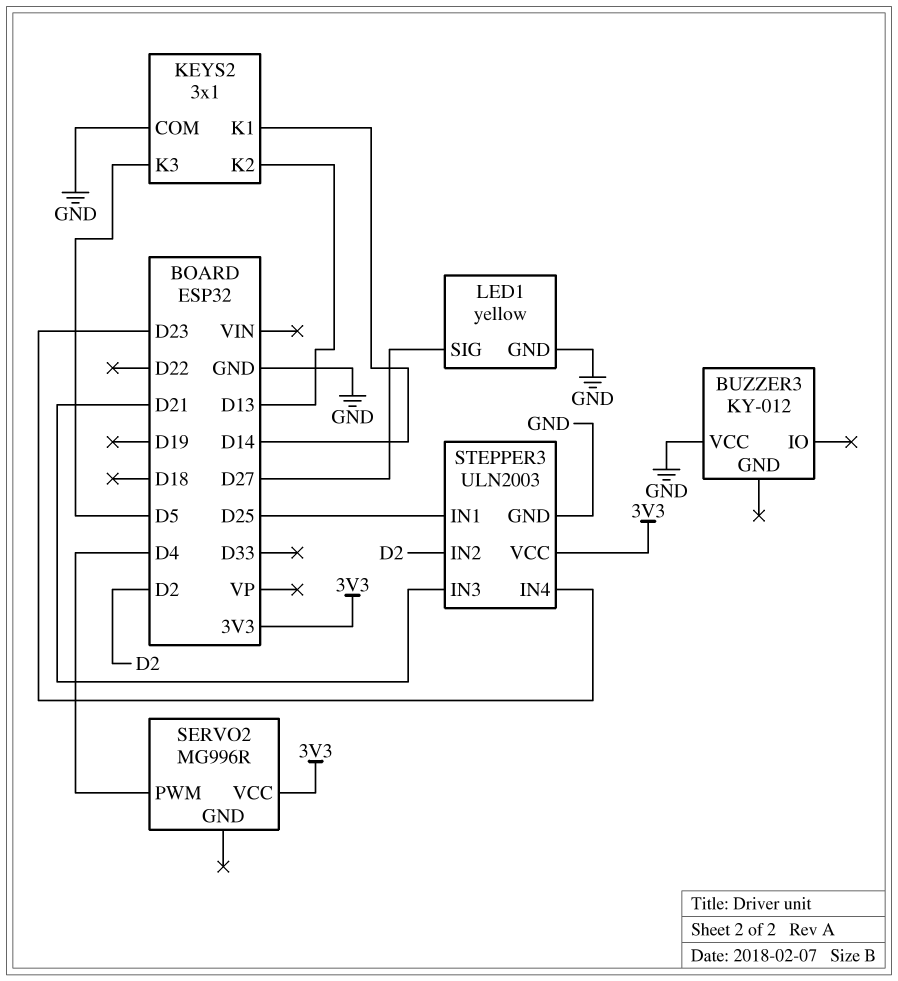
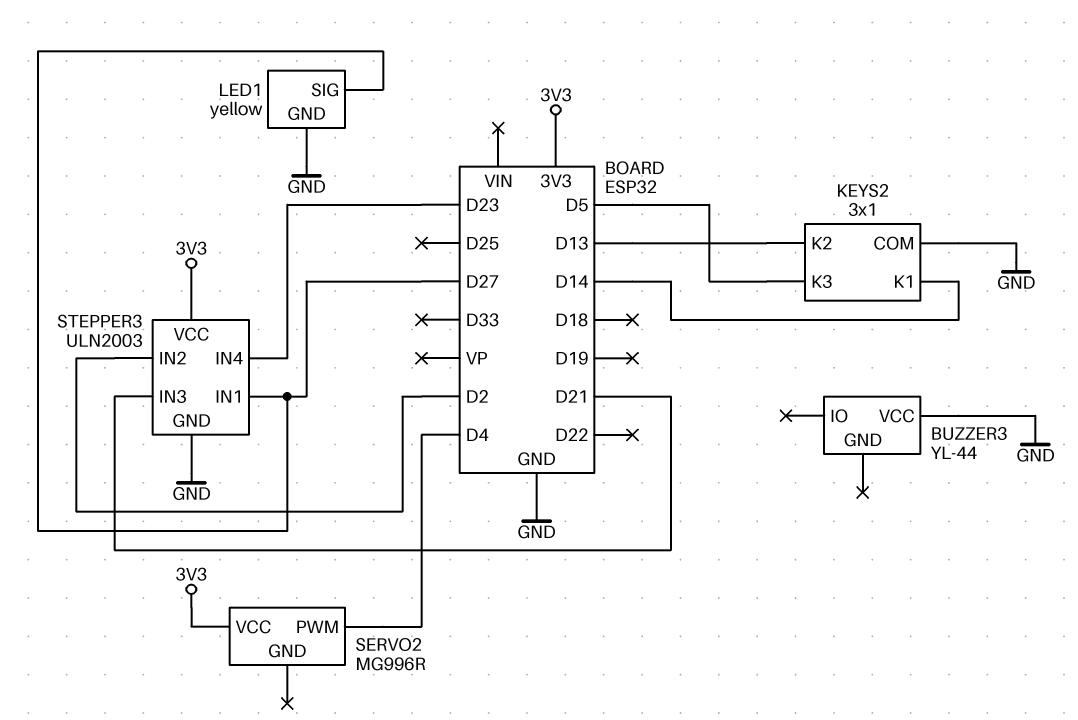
BUZZER3: KY-012 -> YL-44
STEPPER3 pin IN1: D25 -> D27

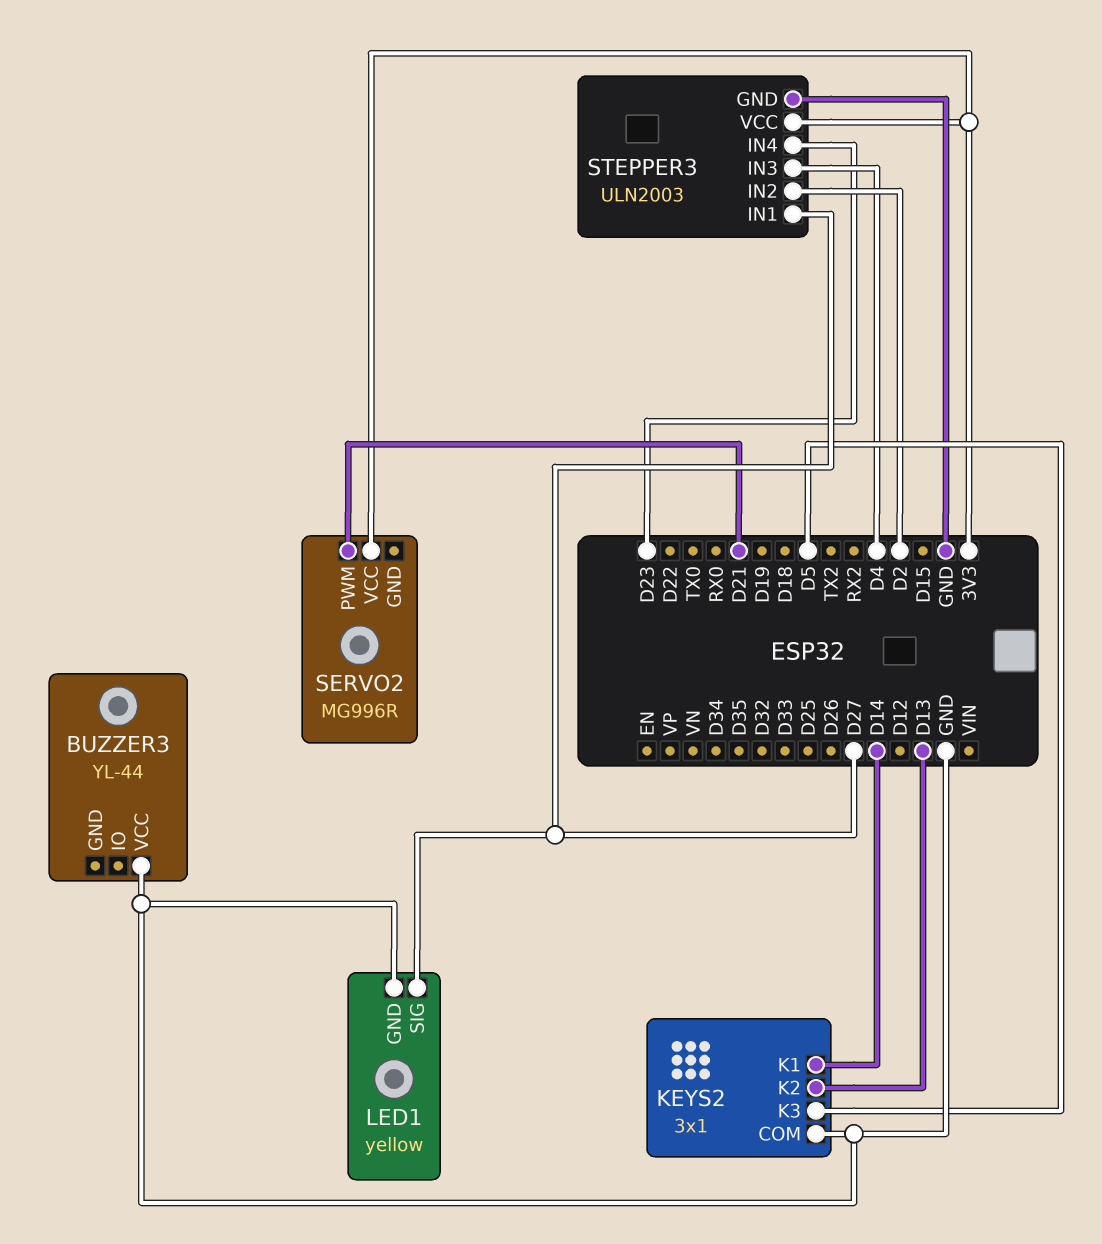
SERVO2 pin PWM: D4 -> D21
STEPPER3 pin IN3: D21 -> D4

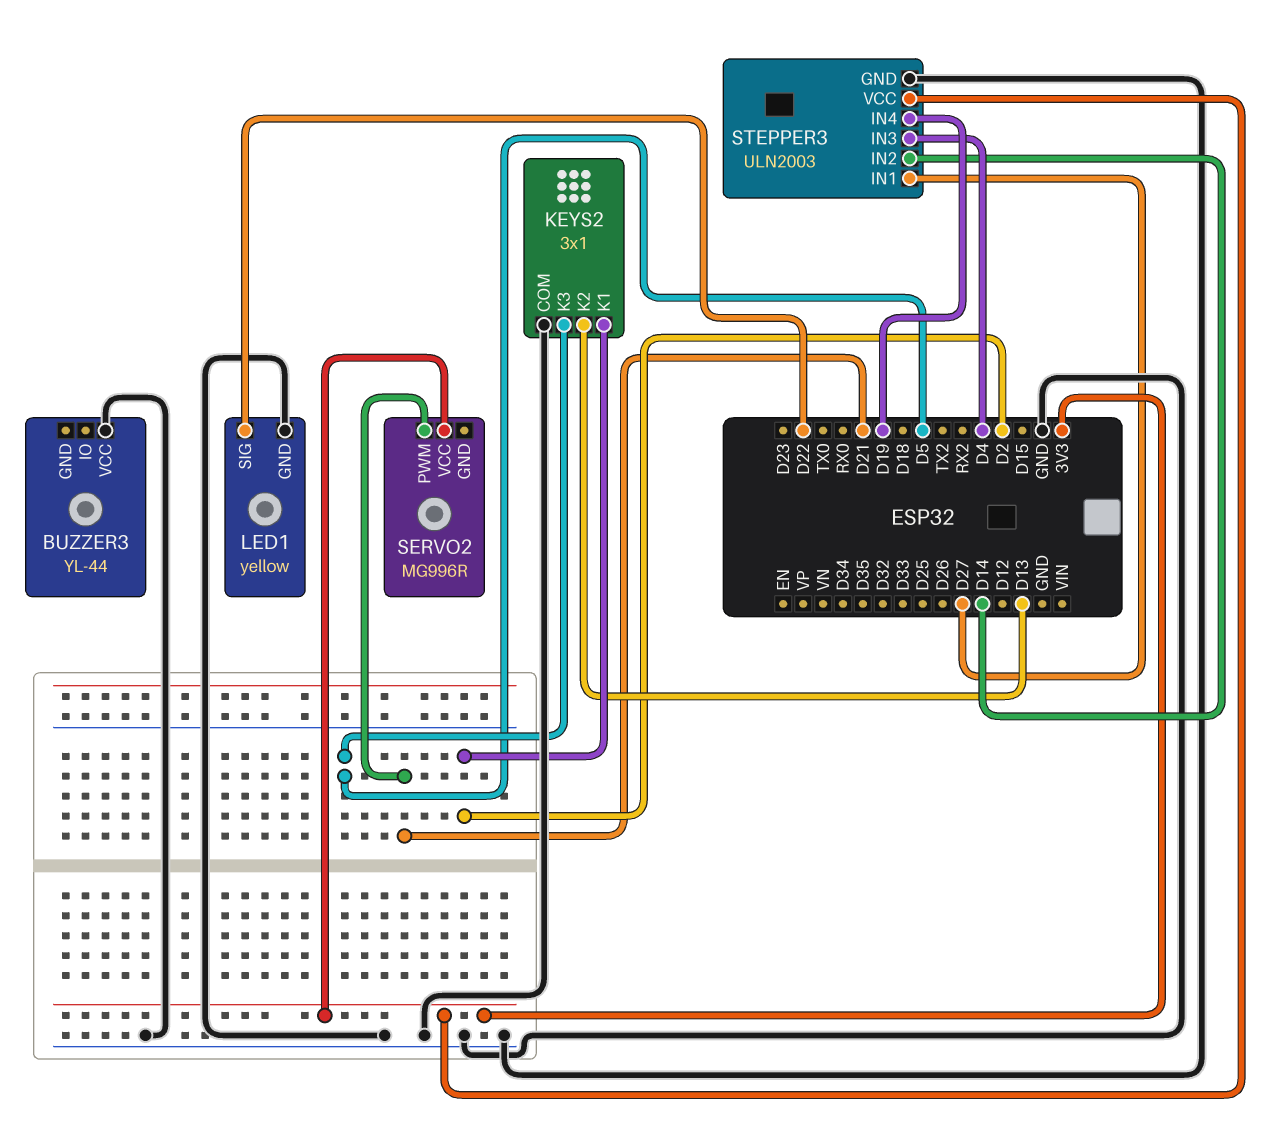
KEYS2 pin K1: D14 -> D2
LED1 pin SIG: D27 -> D22
STEPPER3 pin IN2: D2 -> D14
STEPPER3 pin IN4: D23 -> D19

